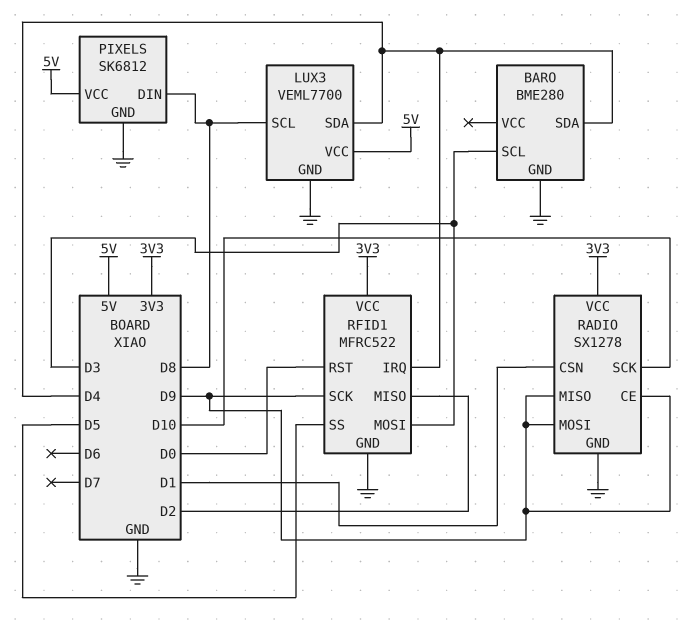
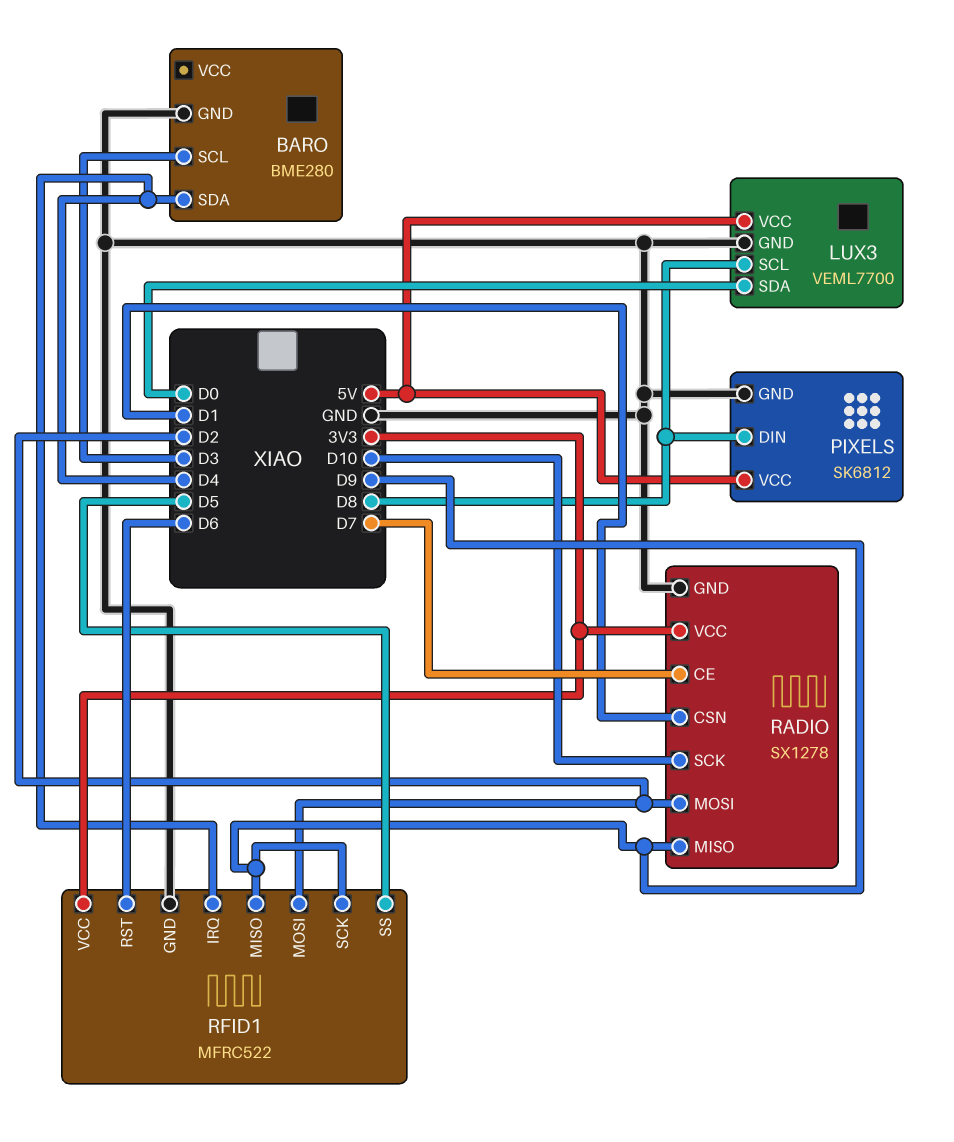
LUX3 pin SDA: D4 -> D0
RADIO pin CE: D9 -> D7
RADIO pin MOSI: D9 -> D2
RFID1 pin MISO: D2 -> D9
RFID1 pin MOSI: D3 -> D2
RFID1 pin RST: D0 -> D6

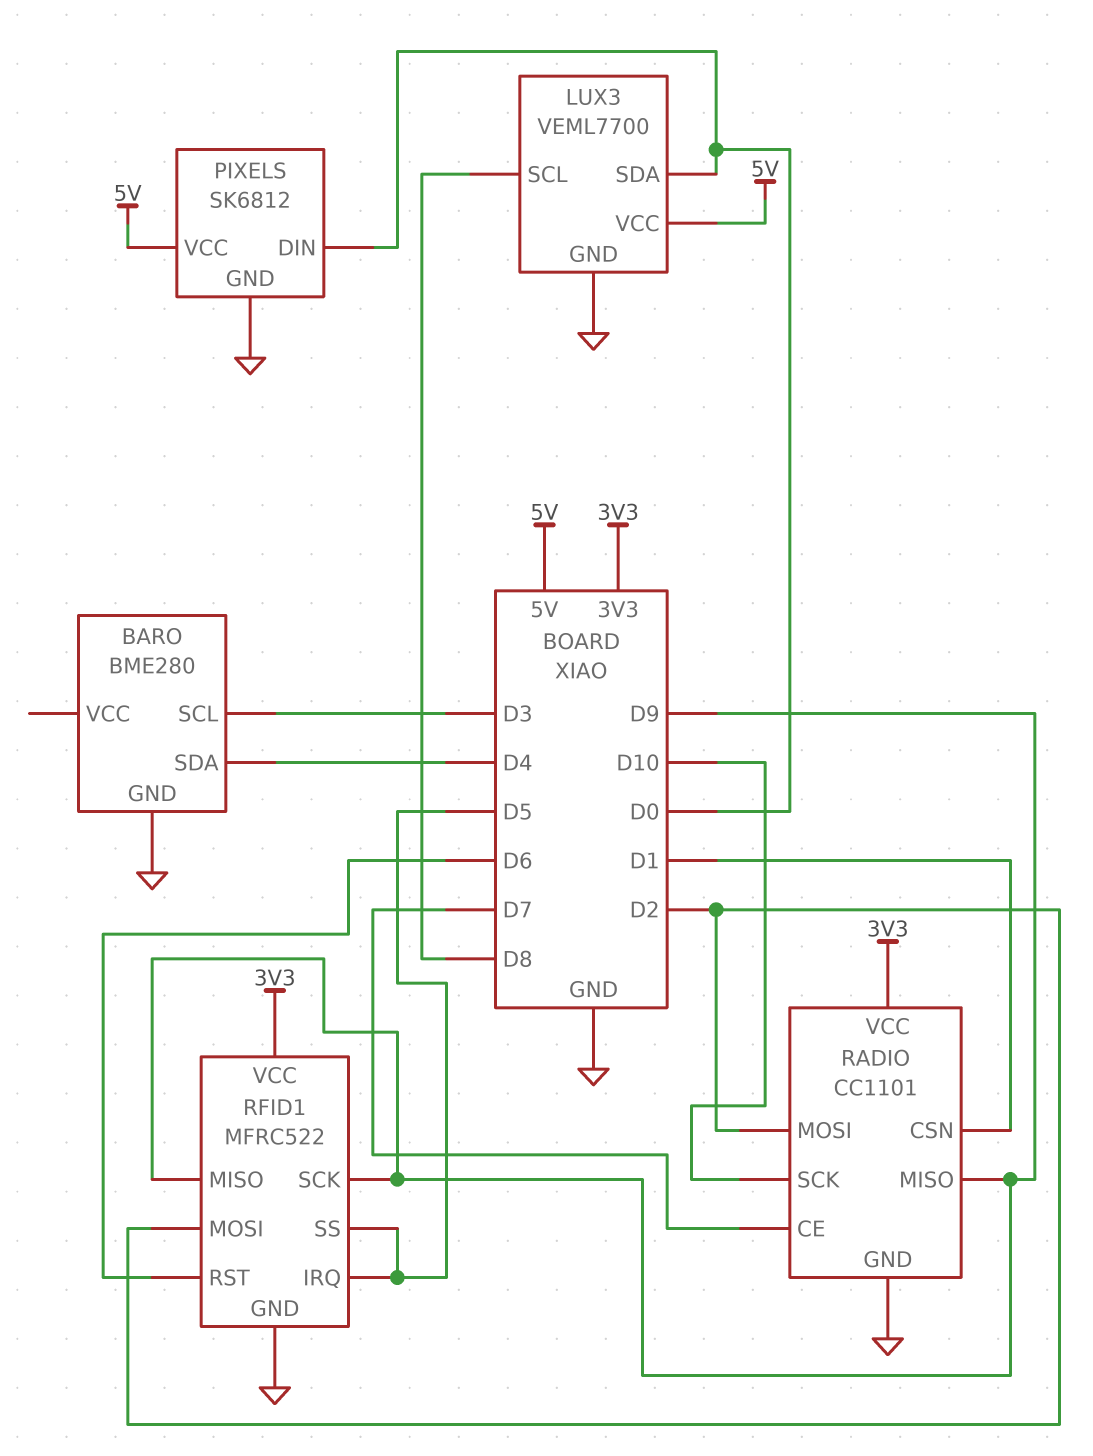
PIXELS pin DIN: D8 -> D0
RADIO: SX1278 -> CC1101
RFID1 pin IRQ: D4 -> D5

